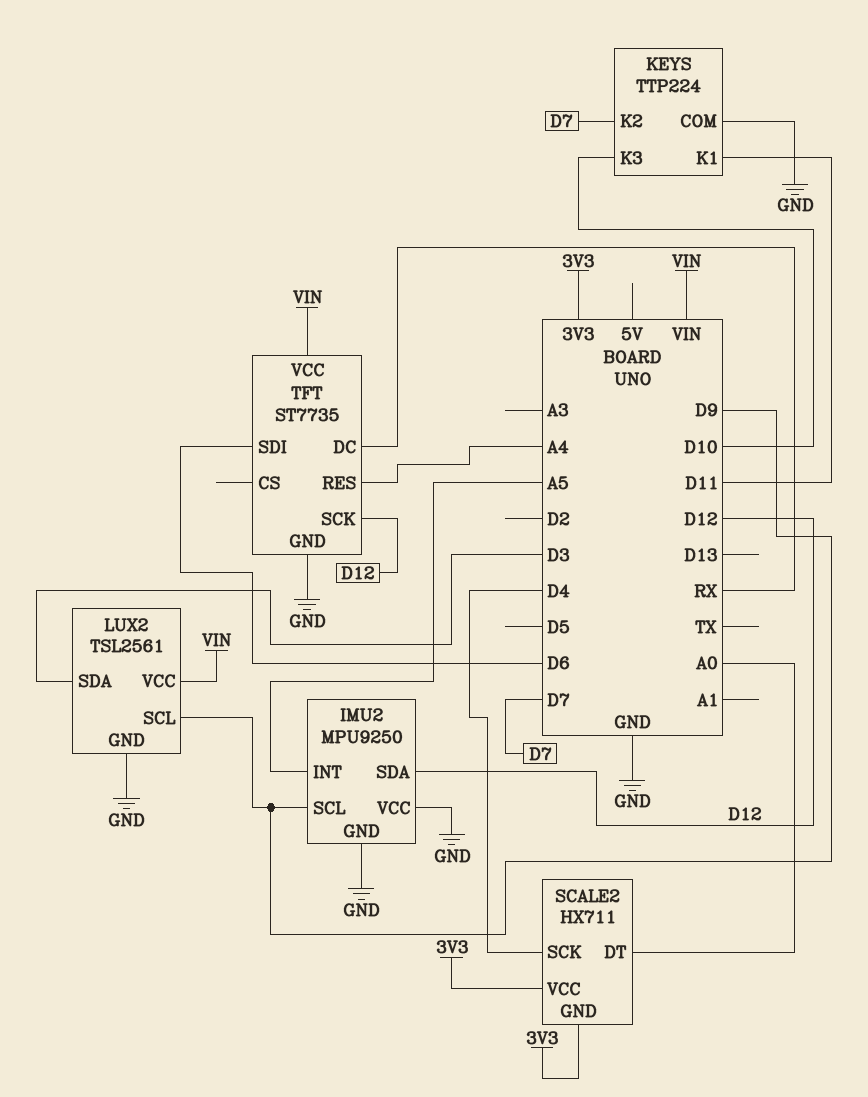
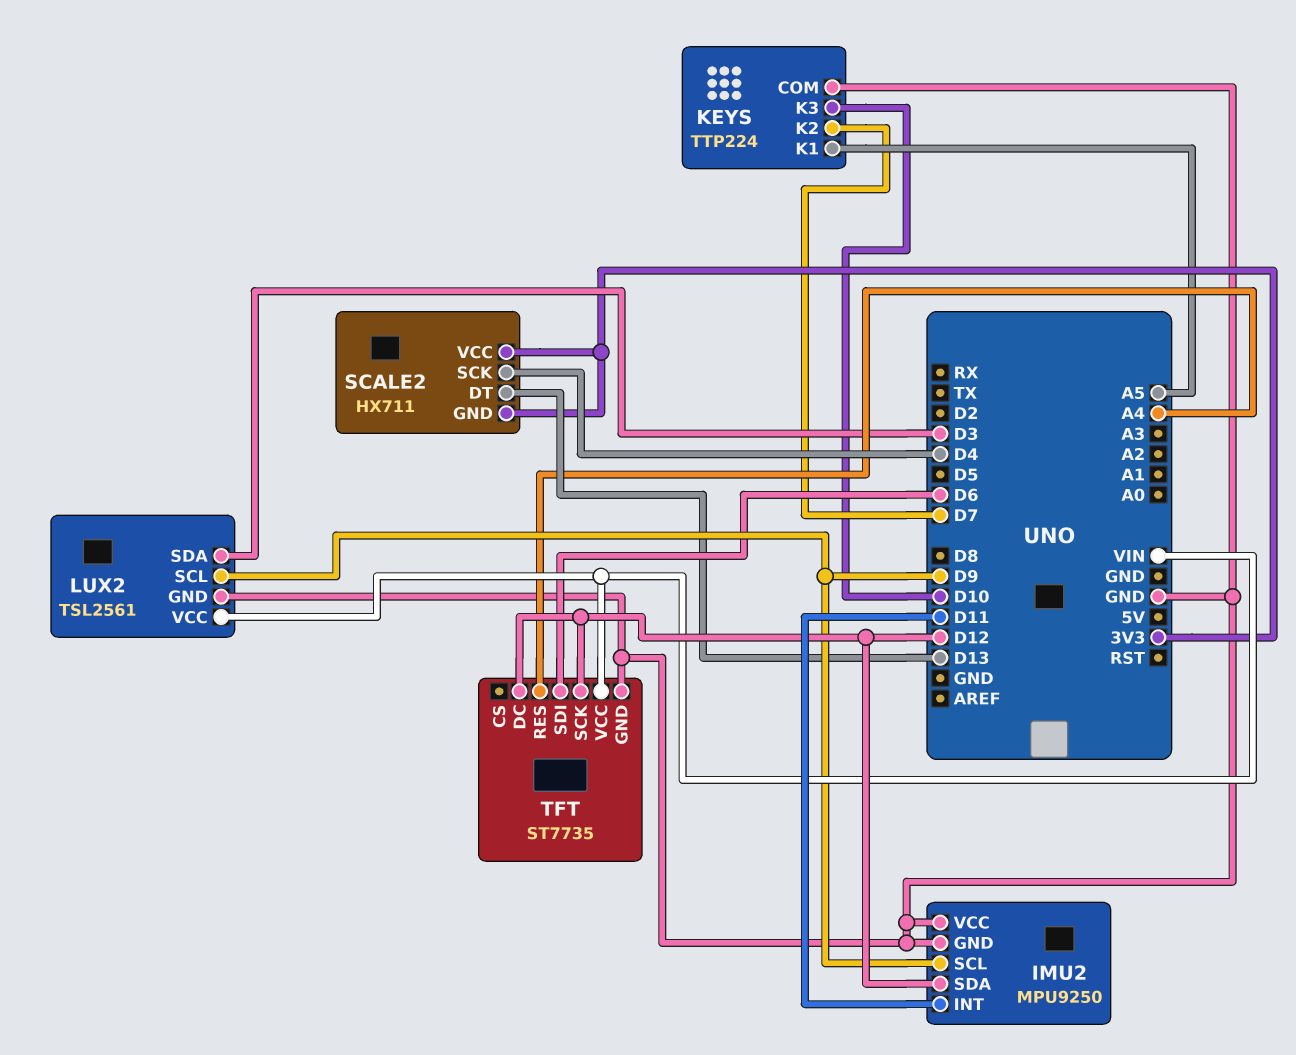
IMU2 pin INT: A5 -> D11
KEYS pin K1: D11 -> A5
SCALE2 pin DT: A0 -> D13
TFT pin DC: RX -> D12

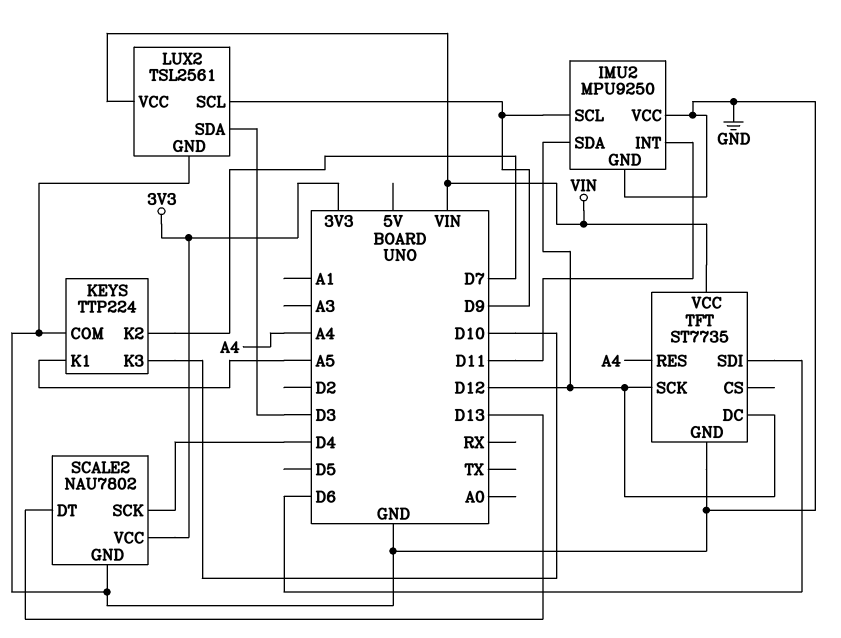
SCALE2: HX711 -> NAU7802
SCALE2 pin GND: 3V3 -> GND

